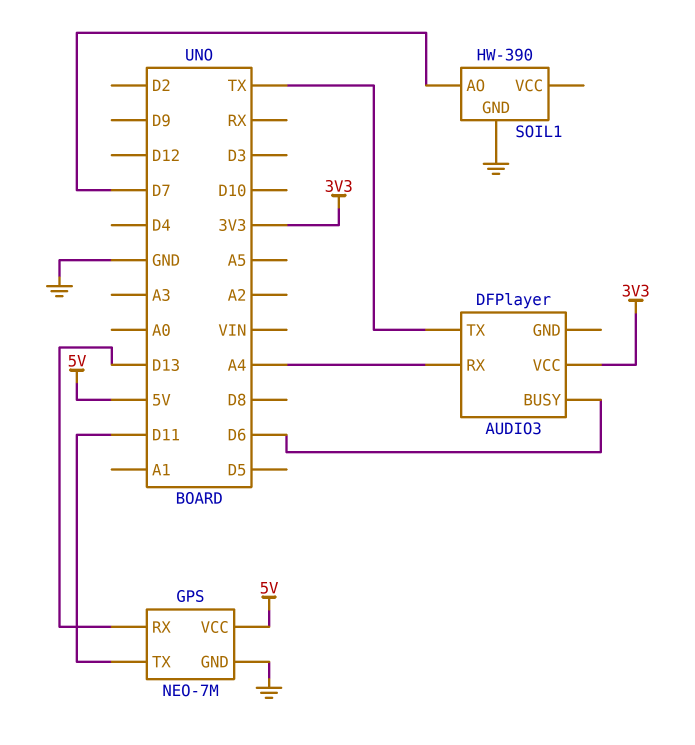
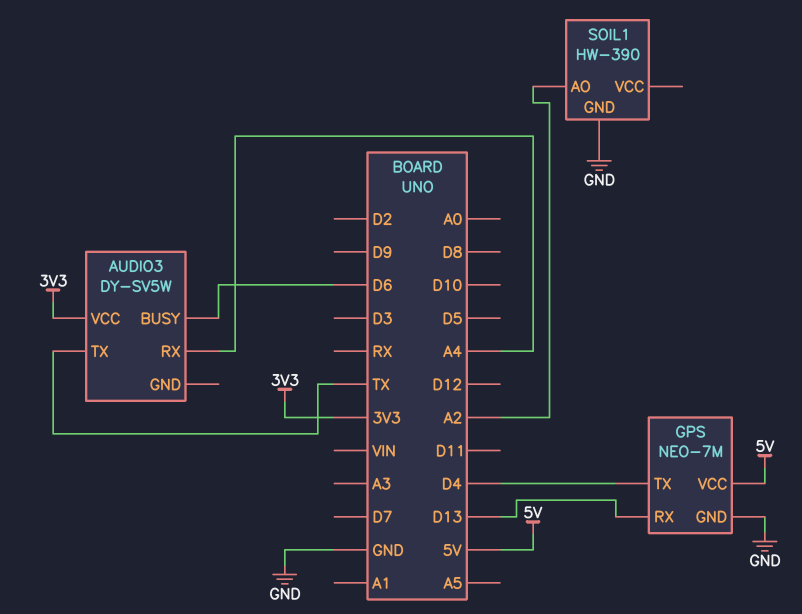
AUDIO3: DFPlayer -> DY-SV5W
GPS pin TX: D11 -> D4
SOIL1 pin AO: D7 -> A2

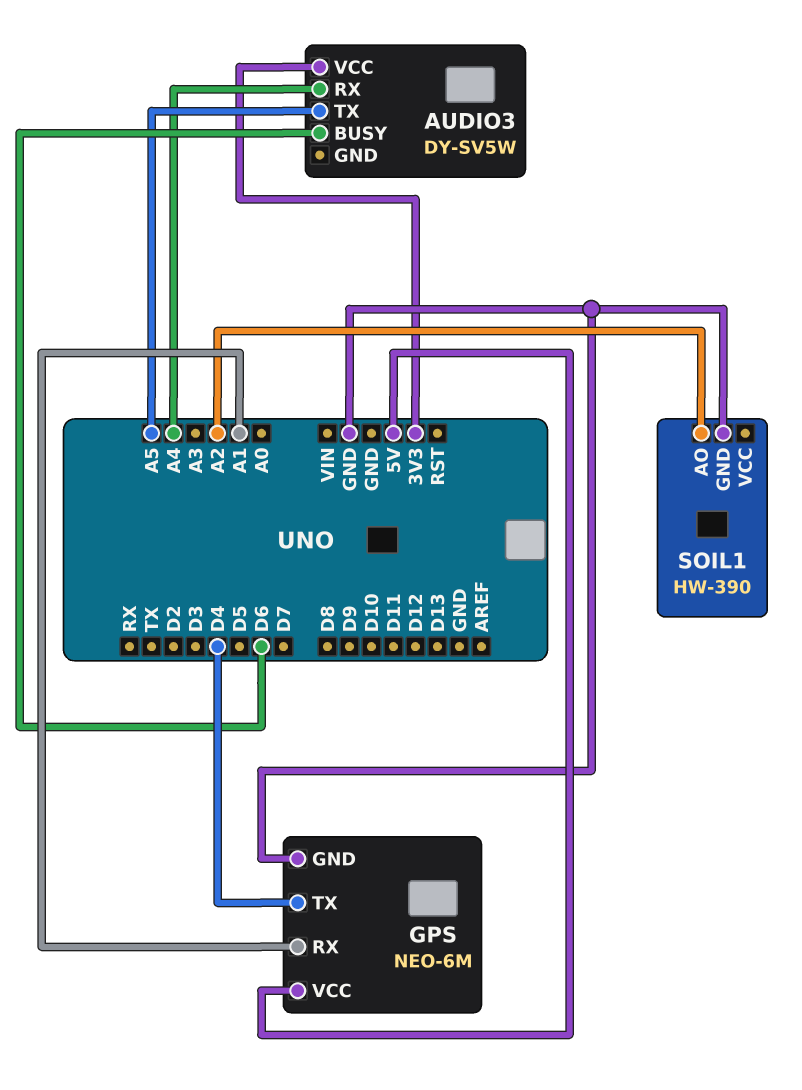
AUDIO3 pin TX: TX -> A5
GPS: NEO-7M -> NEO-6M
GPS pin RX: D13 -> A1

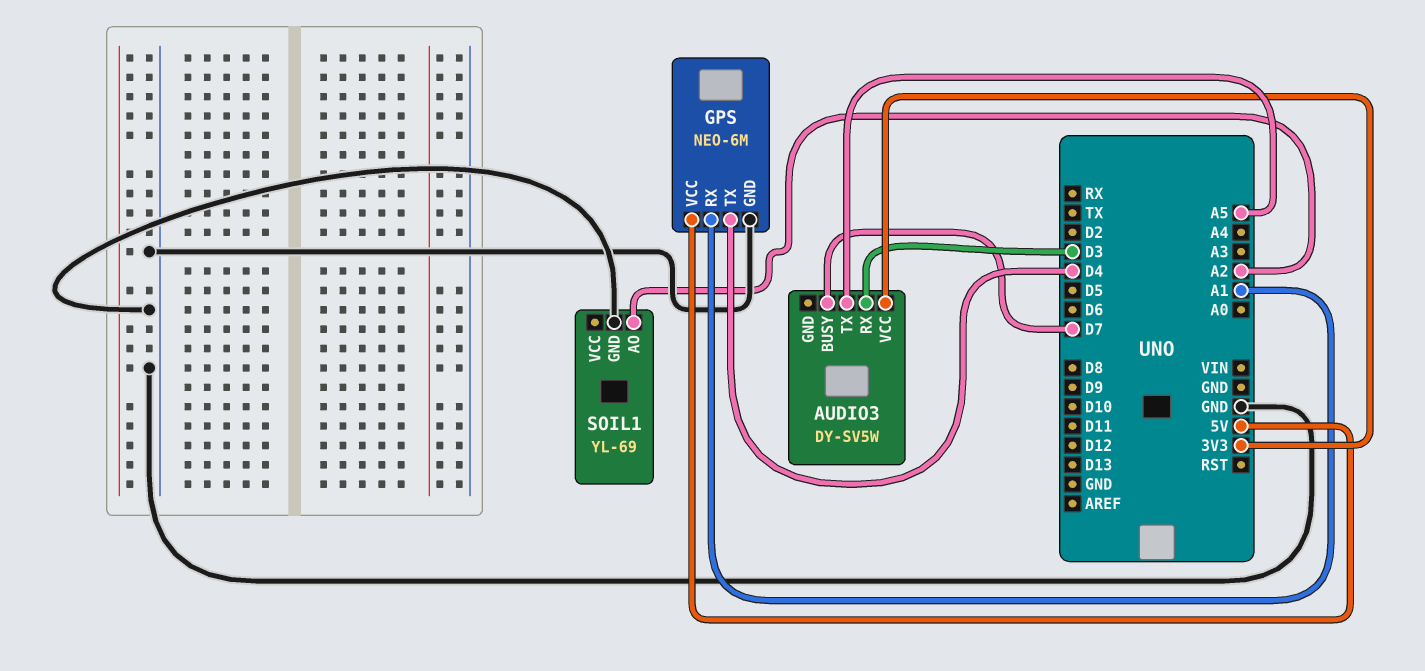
AUDIO3 pin BUSY: D6 -> D7
AUDIO3 pin RX: A4 -> D3
SOIL1: HW-390 -> YL-69

